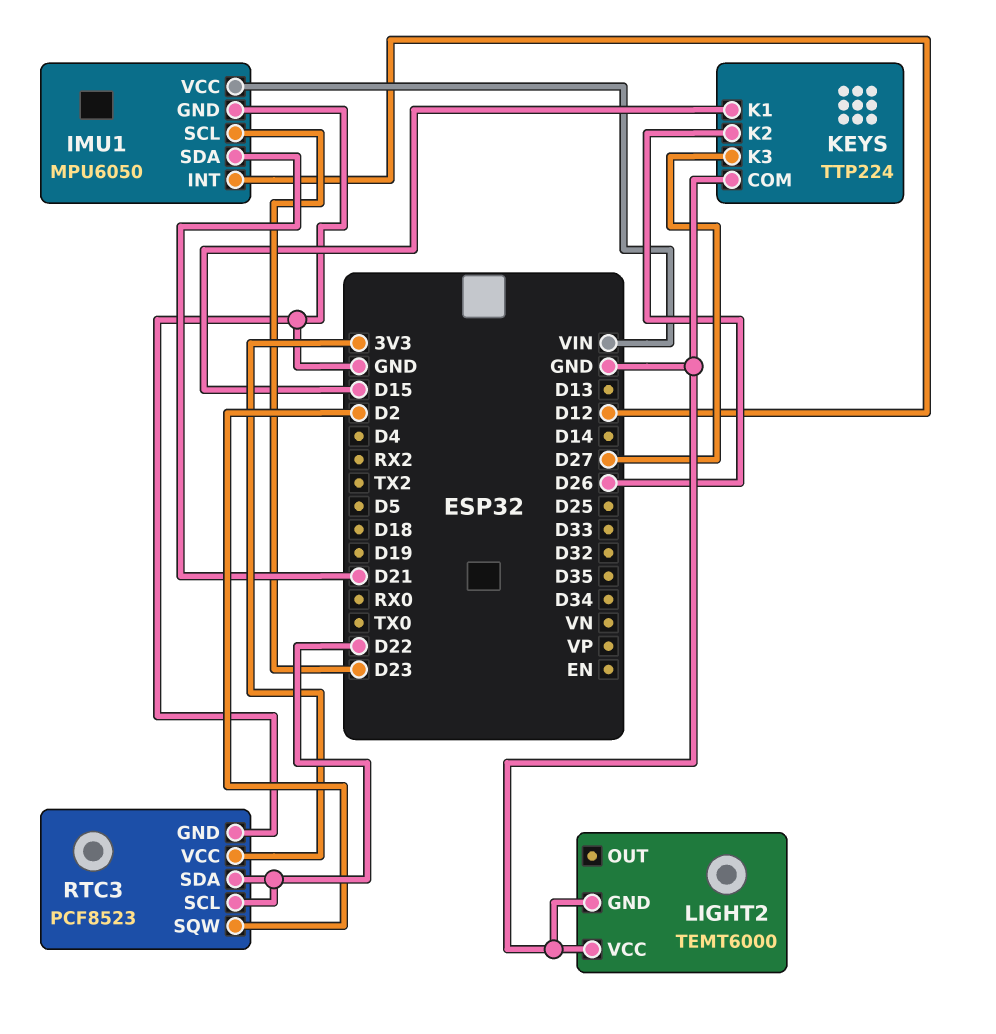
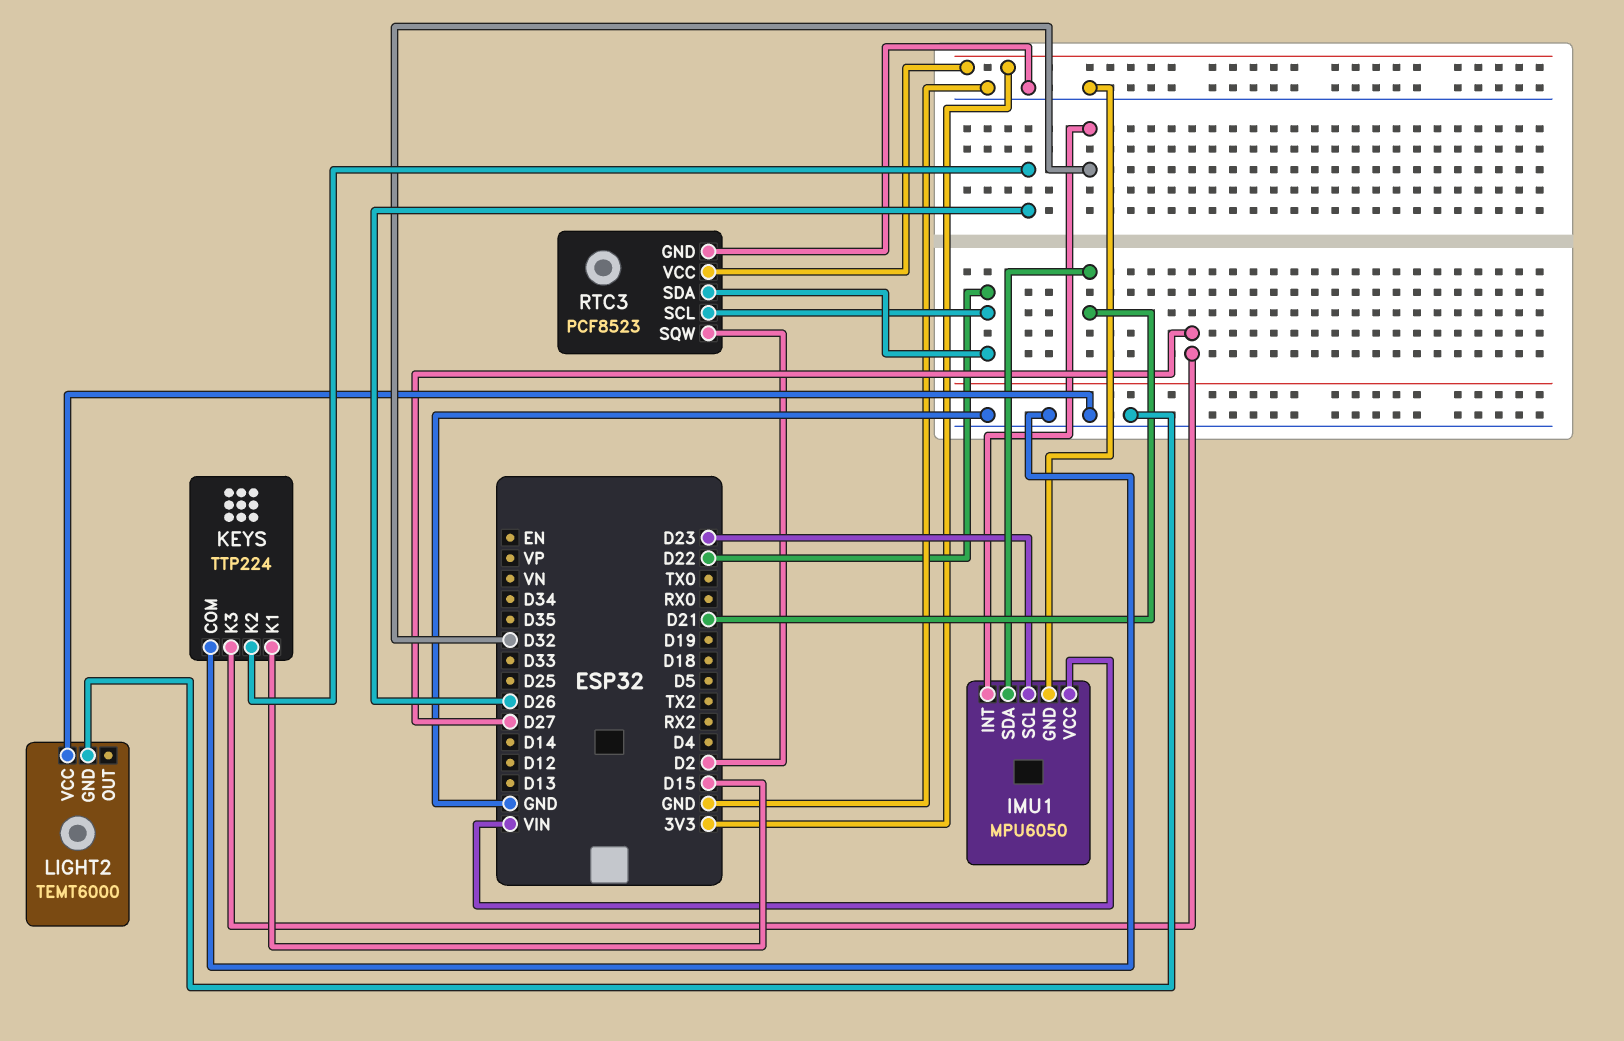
IMU1 pin INT: D12 -> D32

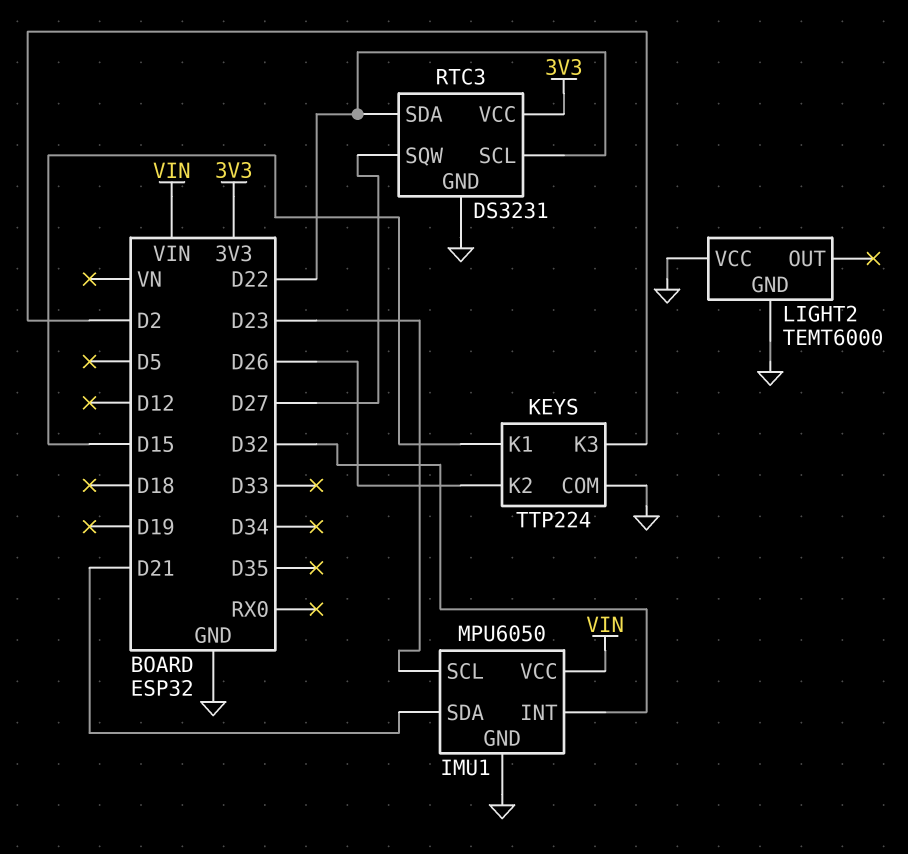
KEYS pin K3: D27 -> D2
RTC3: PCF8523 -> DS3231
RTC3 pin SQW: D2 -> D27

